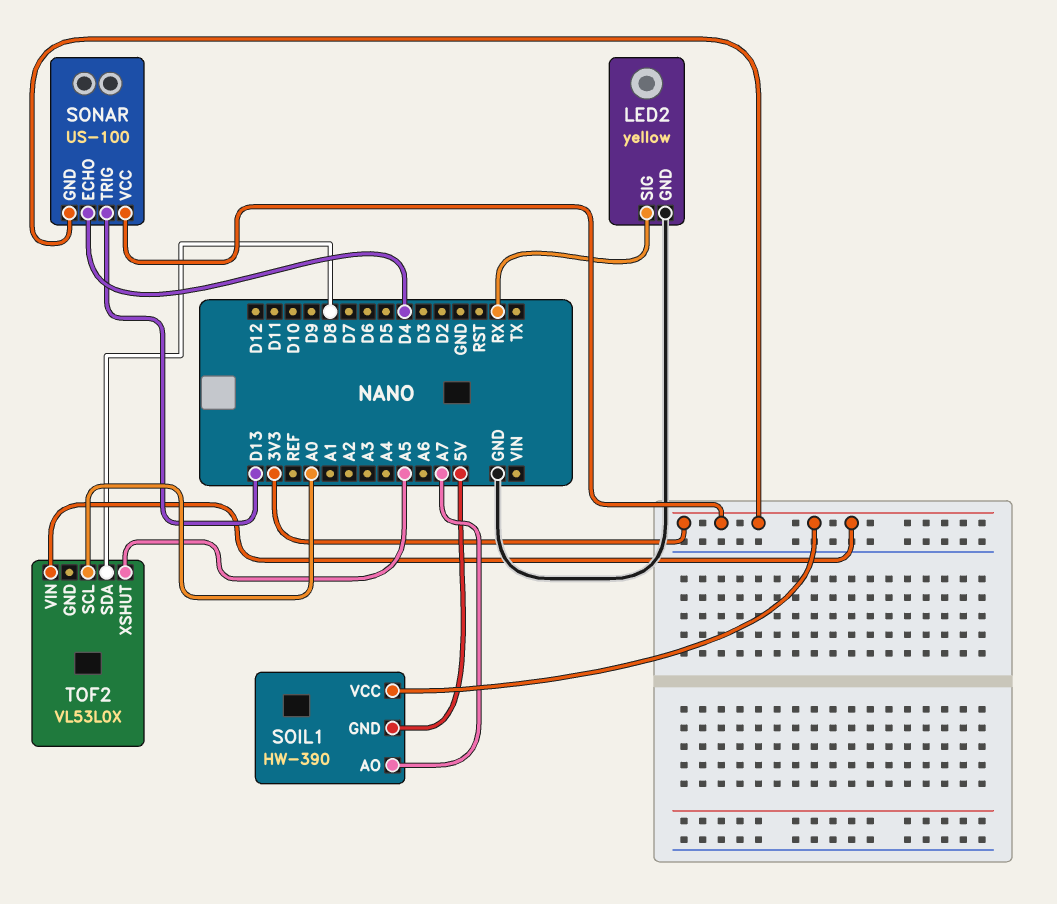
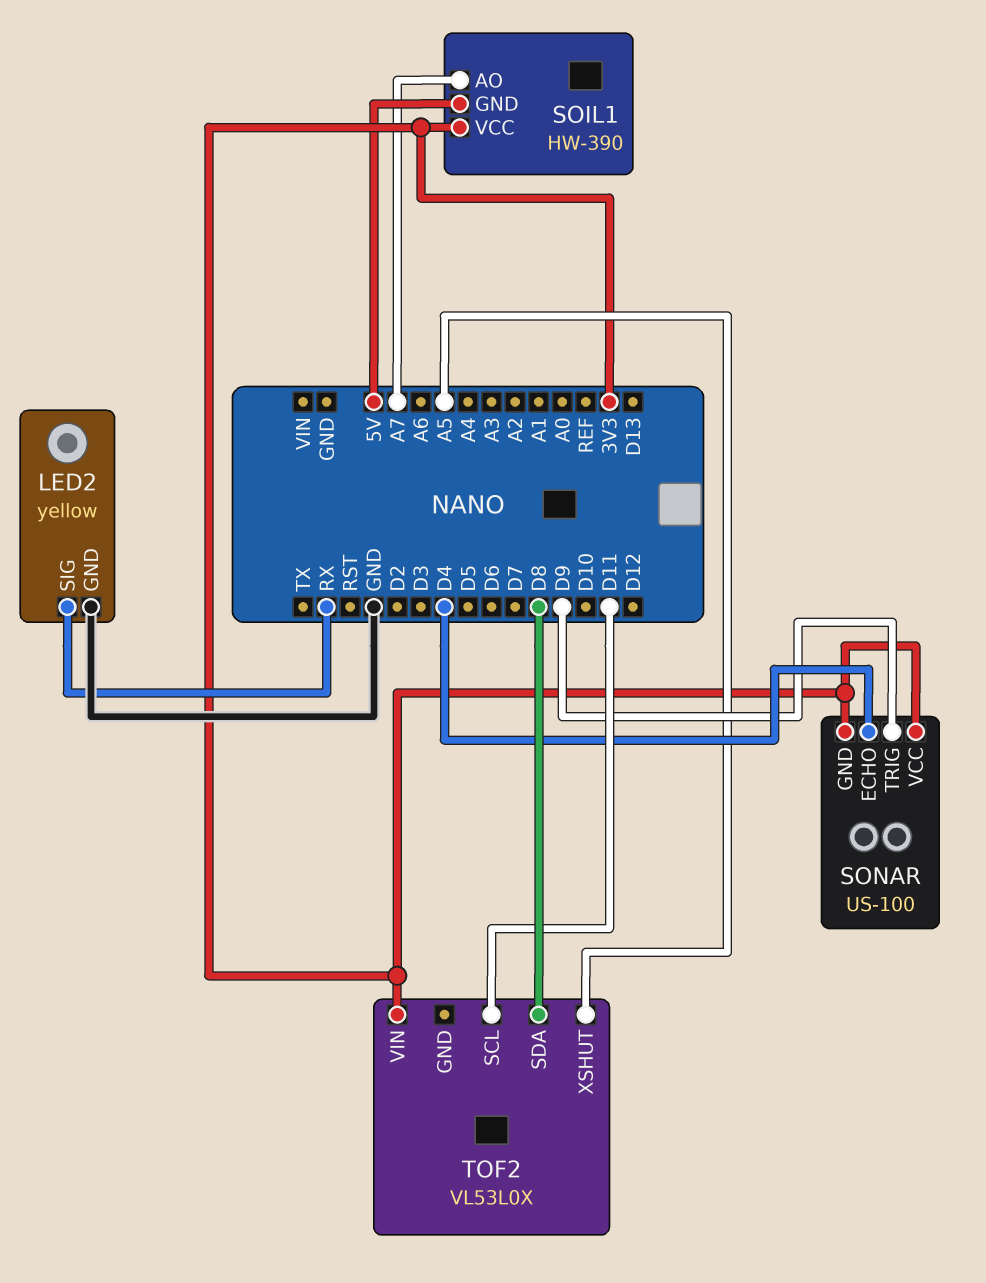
SONAR pin TRIG: D13 -> D9
TOF2 pin SCL: A0 -> D11

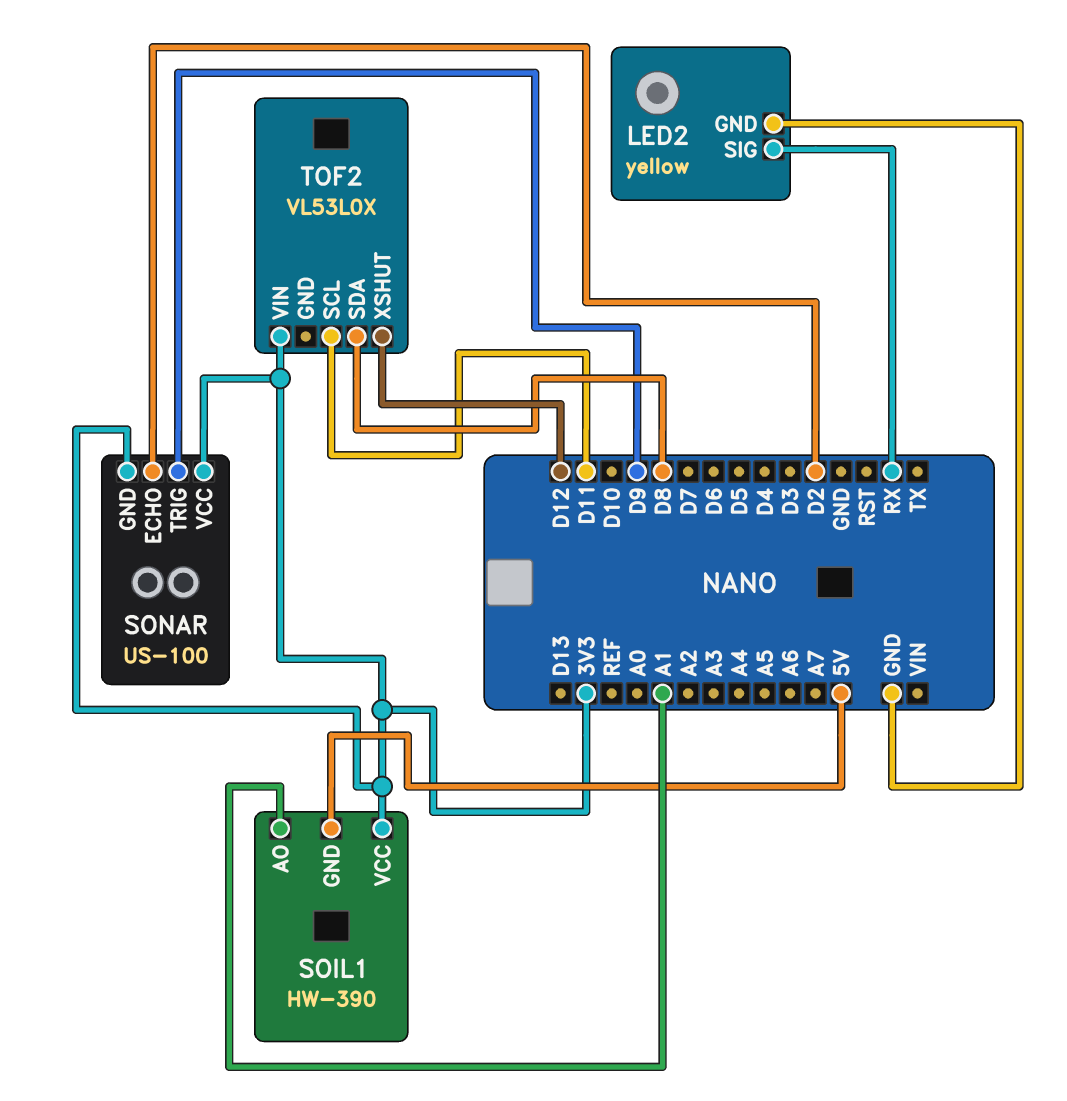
SOIL1 pin AO: A7 -> A1
SONAR pin ECHO: D4 -> D2
TOF2 pin XSHUT: A5 -> D12

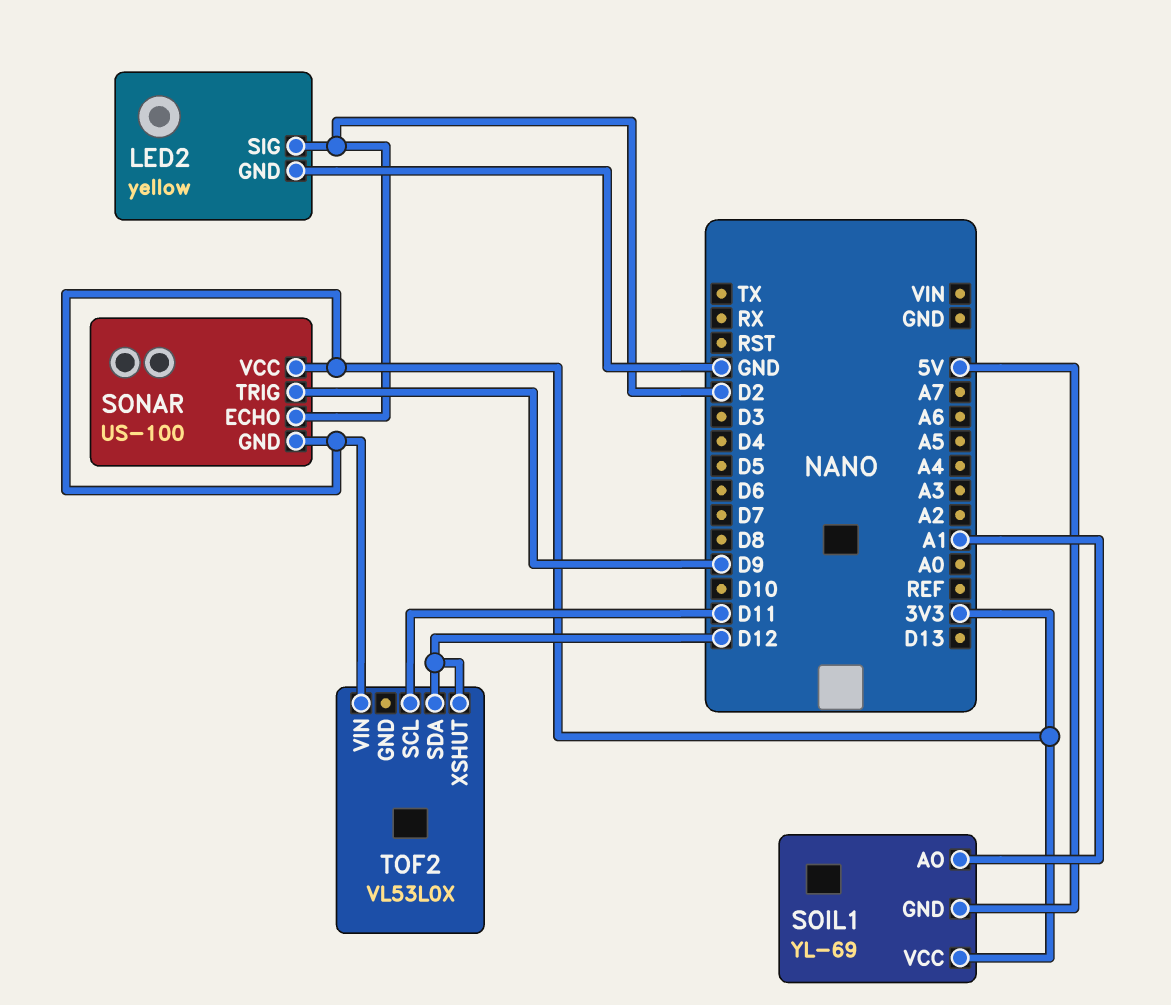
LED2 pin SIG: RX -> D2
SOIL1: HW-390 -> YL-69
TOF2 pin SDA: D8 -> D12

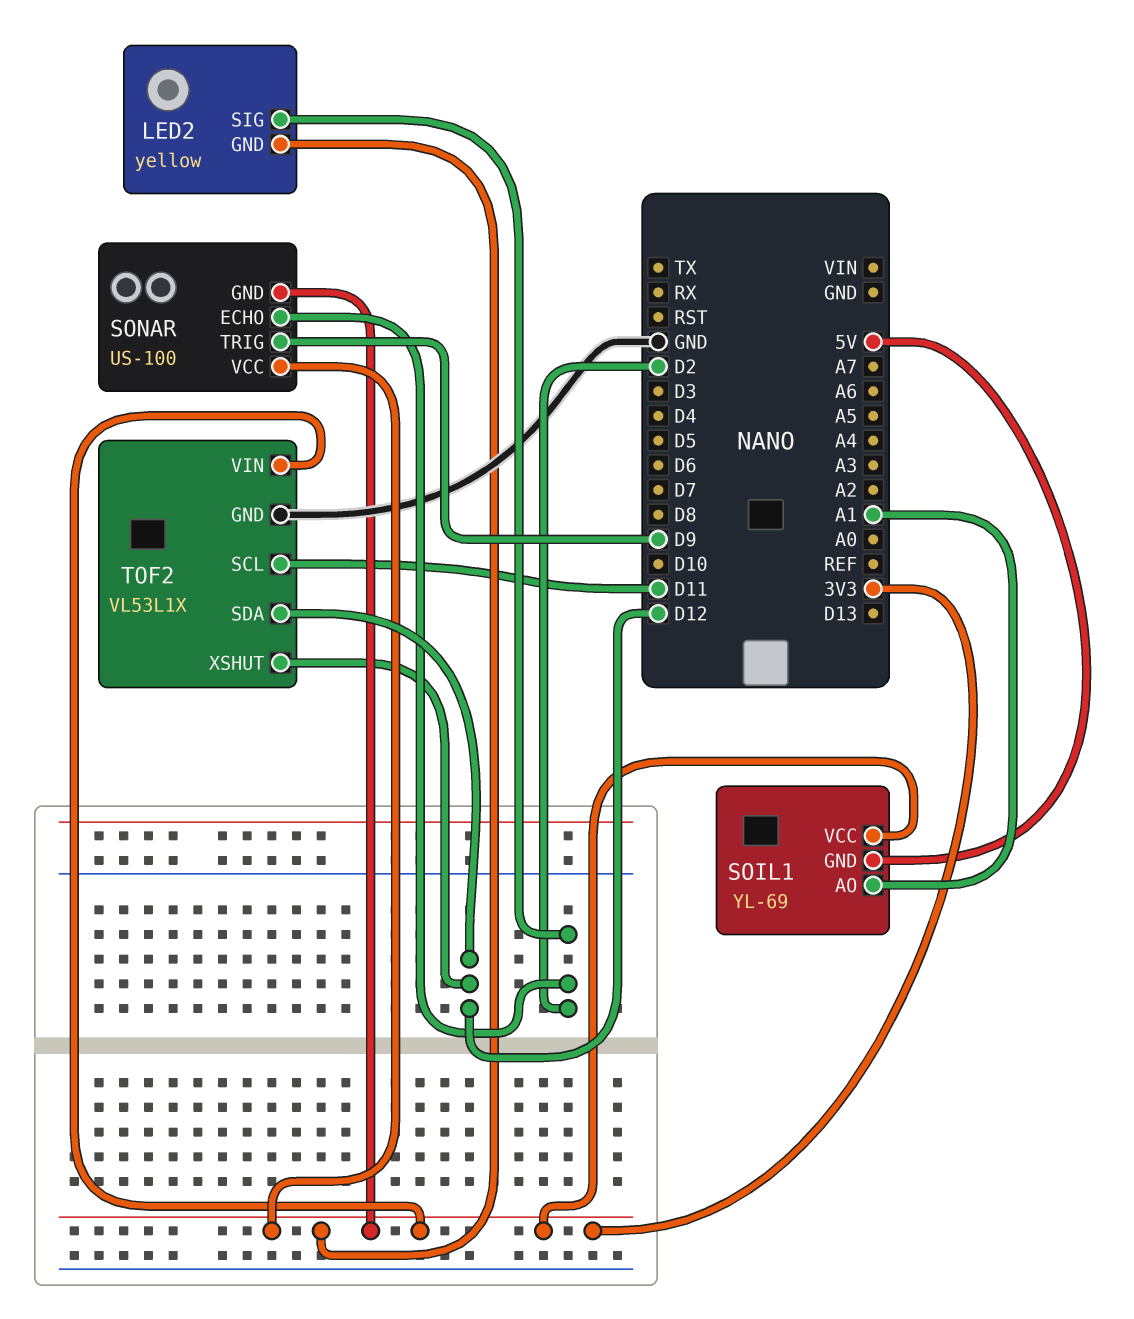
LED2 pin GND: GND -> 3V3
TOF2: VL53L0X -> VL53L1X
TOF2 pin GND: none -> GND

